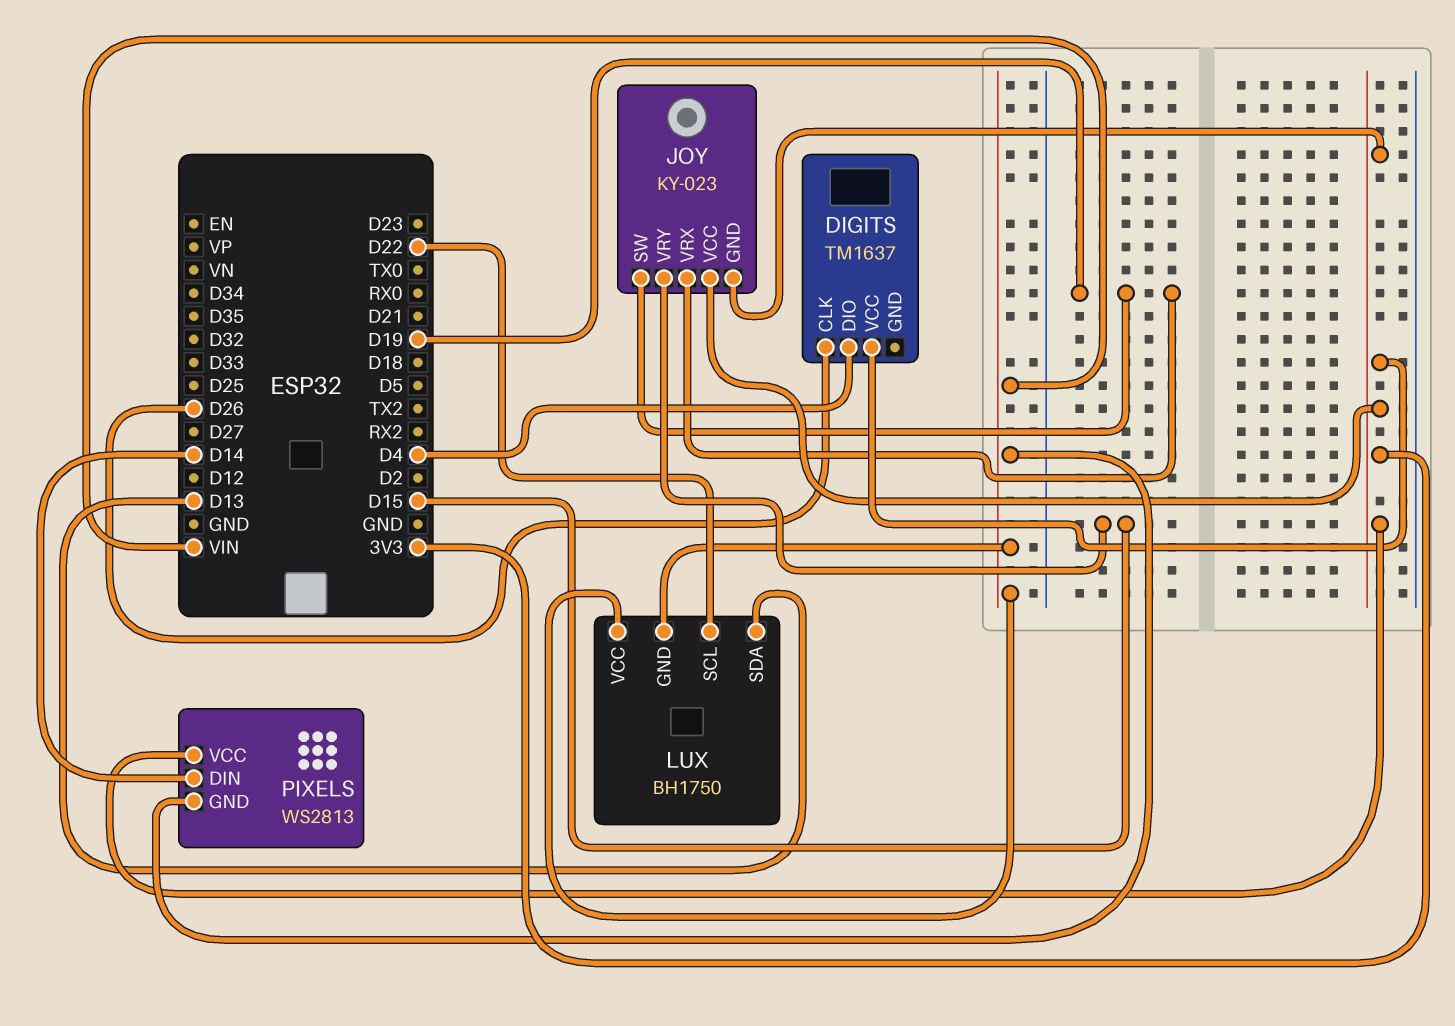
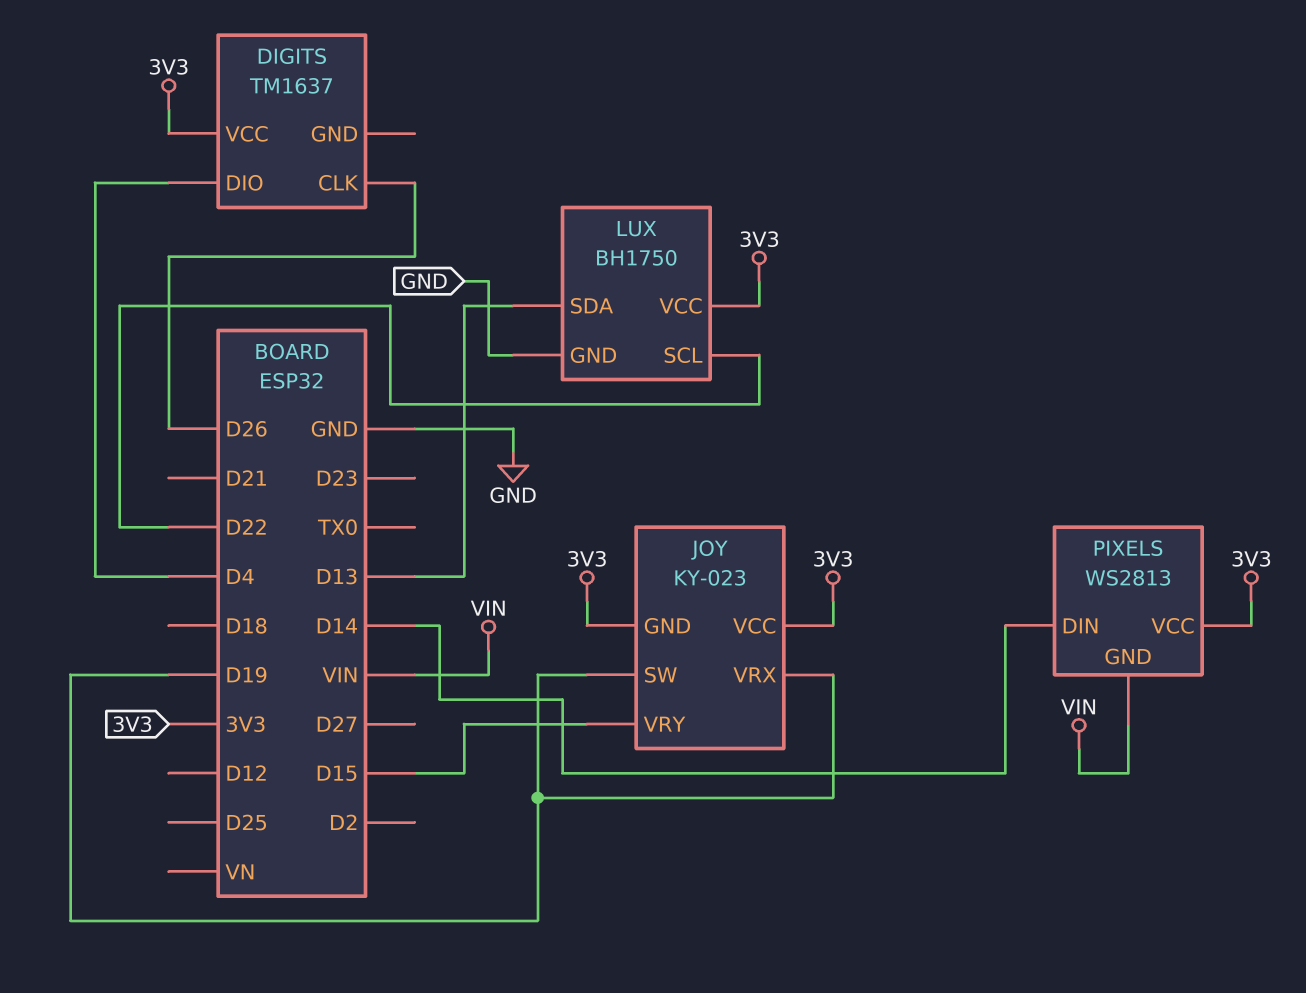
LUX pin GND: VIN -> GND
LUX pin VCC: VIN -> 3V3

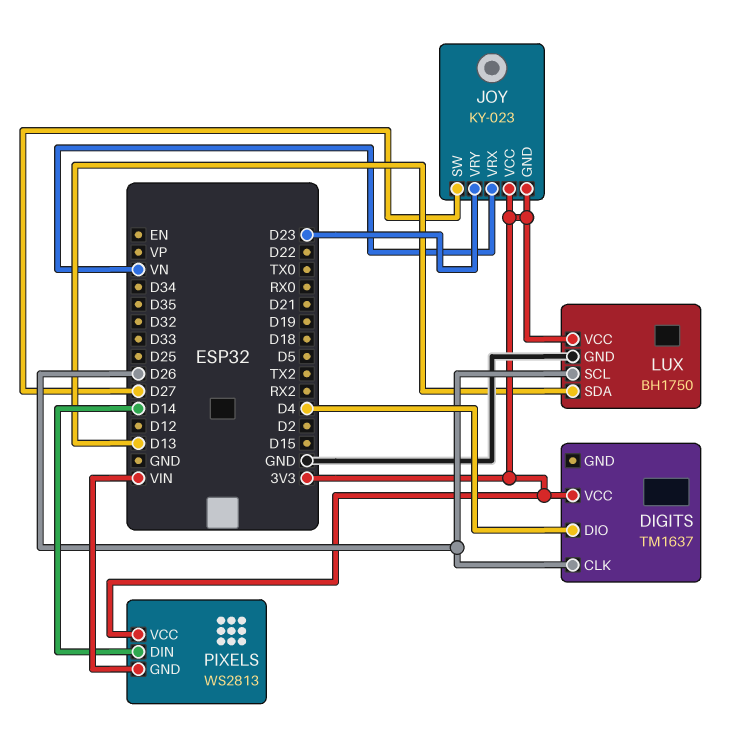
JOY pin SW: D19 -> D27
JOY pin VRX: D19 -> VN
JOY pin VRY: D15 -> D23
LUX pin SCL: D22 -> D26

